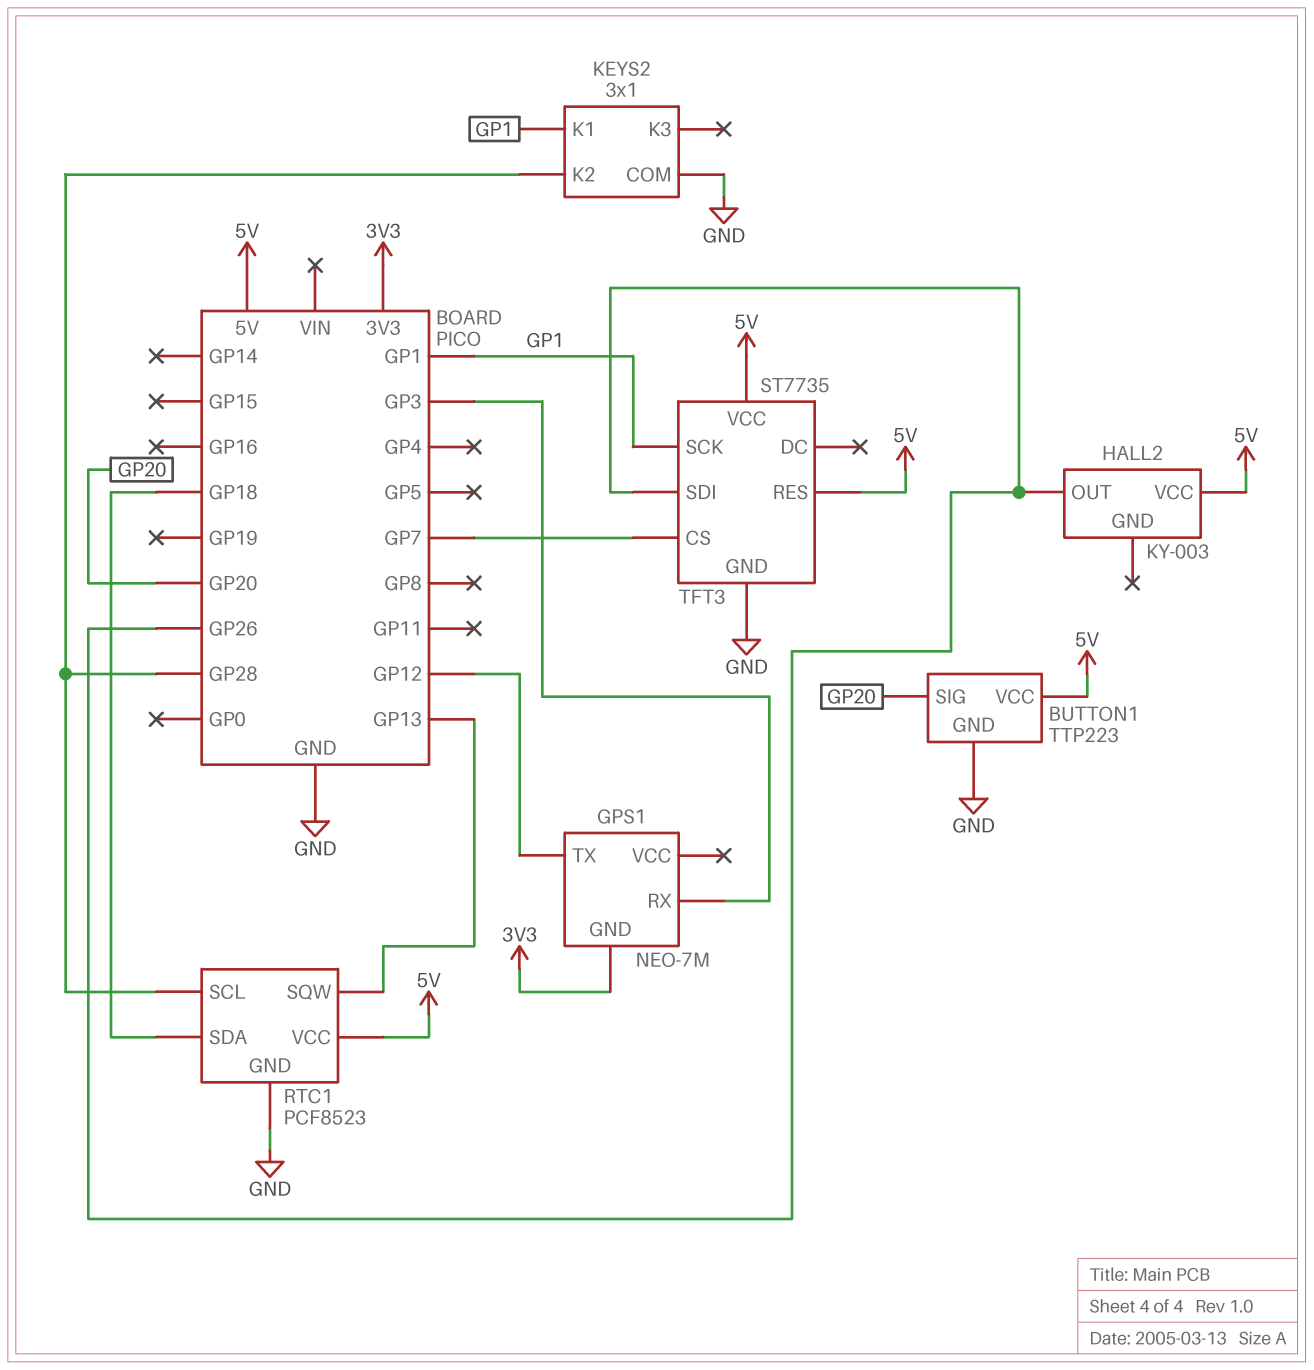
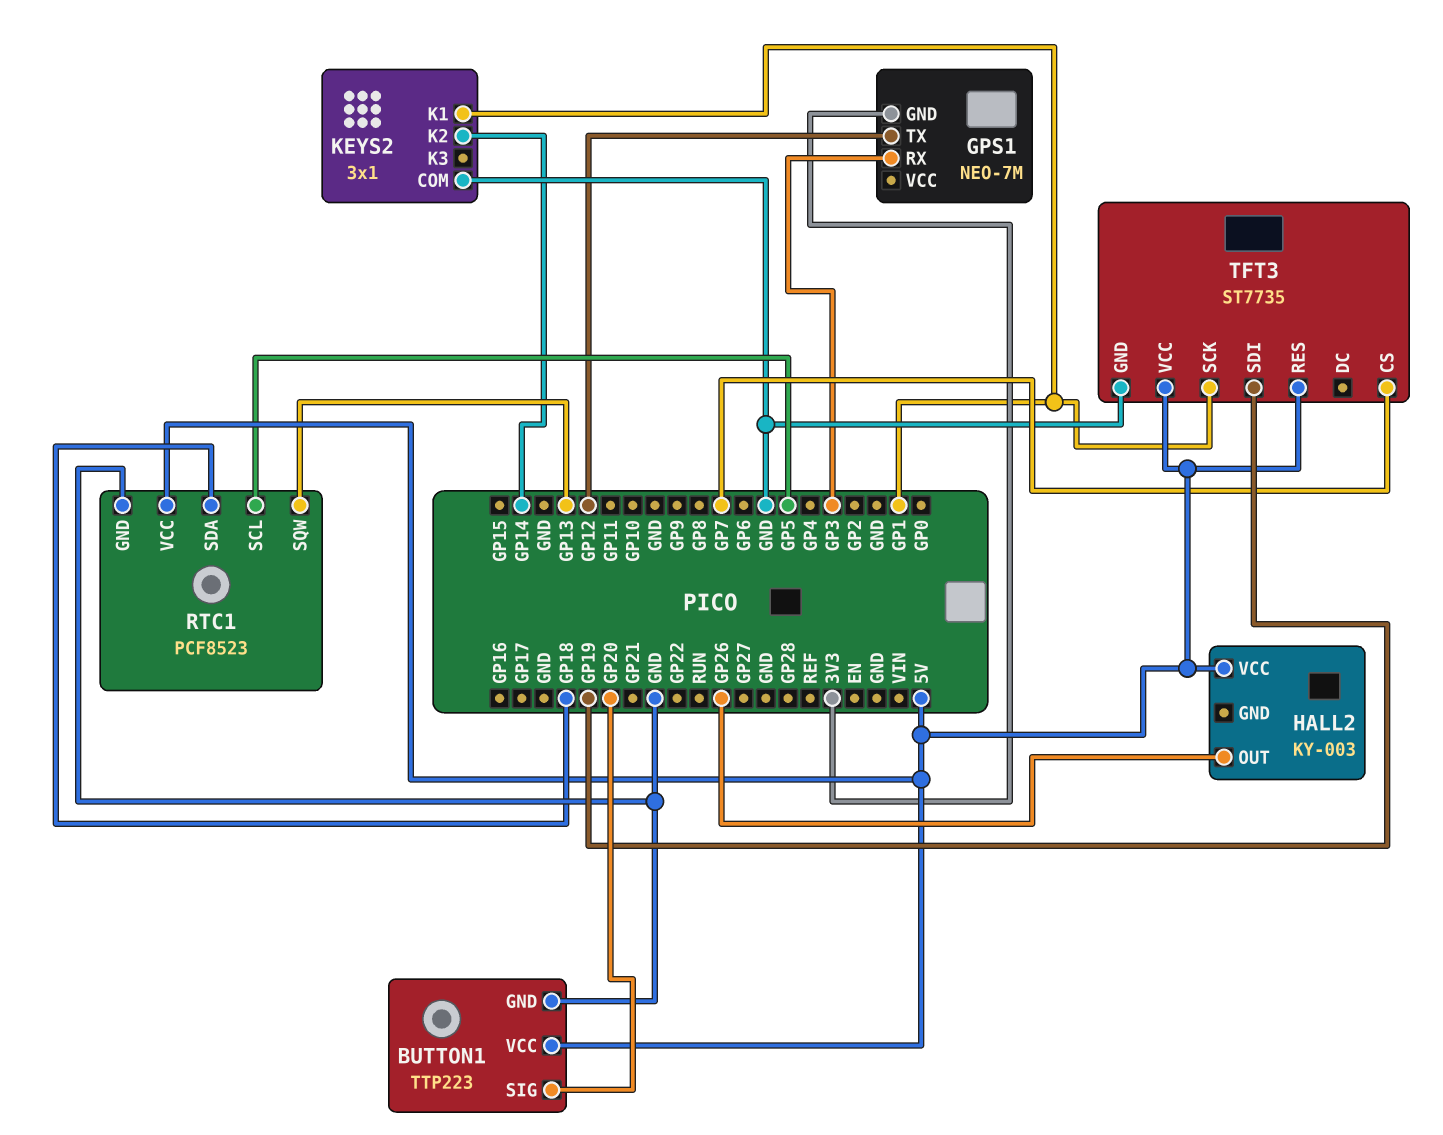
KEYS2 pin K2: GP28 -> GP14
RTC1 pin SCL: GP28 -> GP5
TFT3 pin SDI: GP26 -> GP19

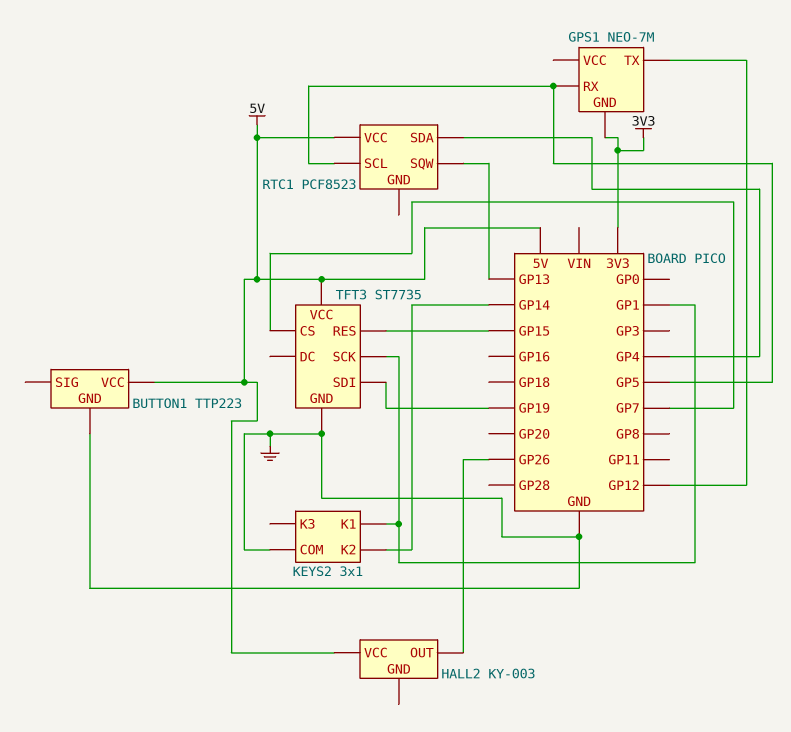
BUTTON1 pin SIG: GP20 -> none
GPS1 pin RX: GP3 -> GP5
RTC1 pin GND: GND -> none
RTC1 pin SDA: GP18 -> GP4
TFT3 pin RES: 5V -> GP15

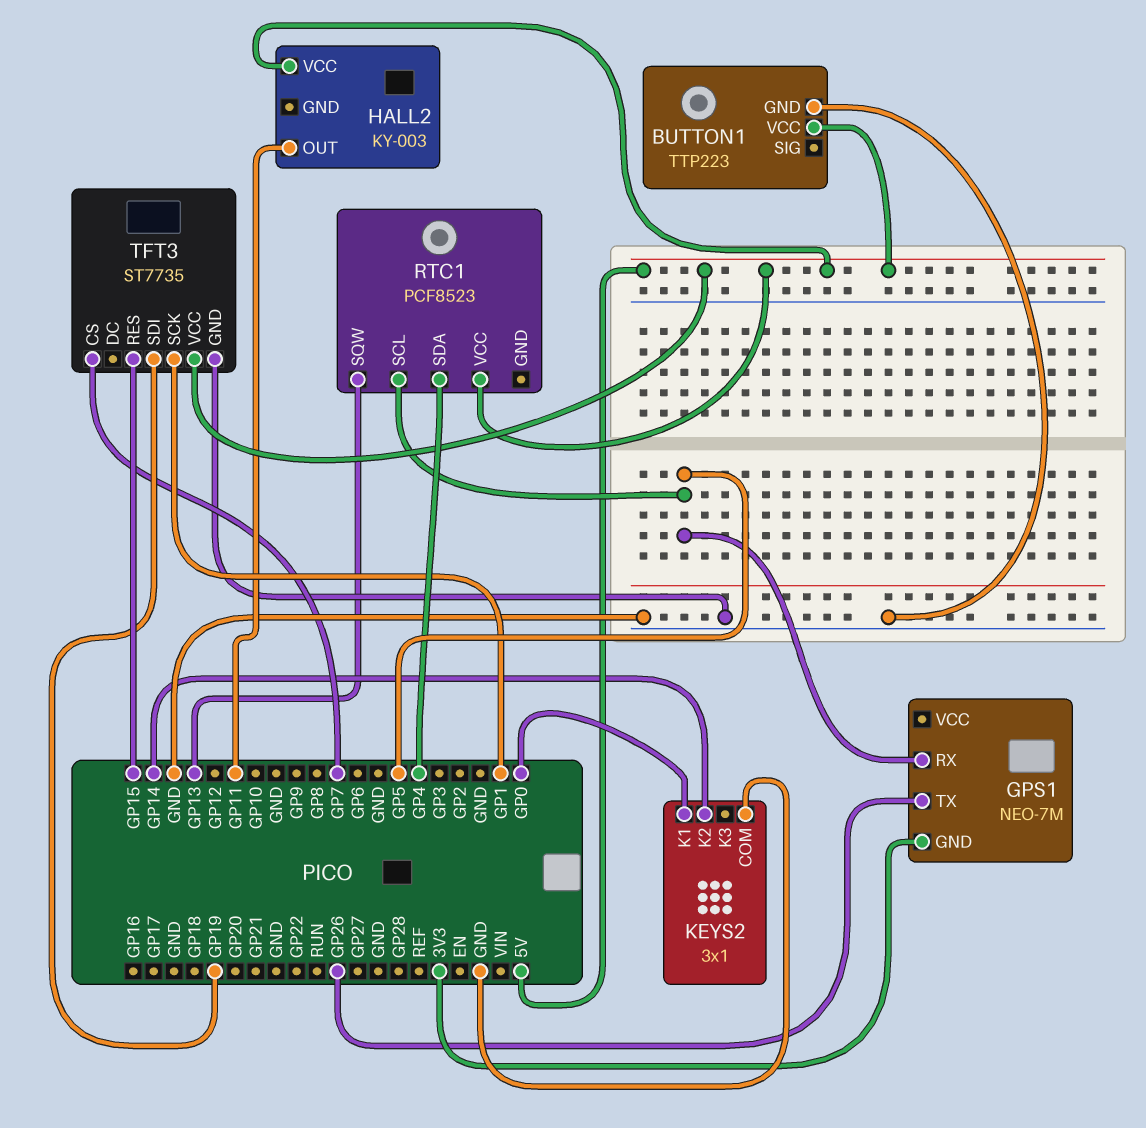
GPS1 pin TX: GP12 -> GP26
HALL2 pin OUT: GP26 -> GP11
KEYS2 pin K1: GP1 -> GP0

